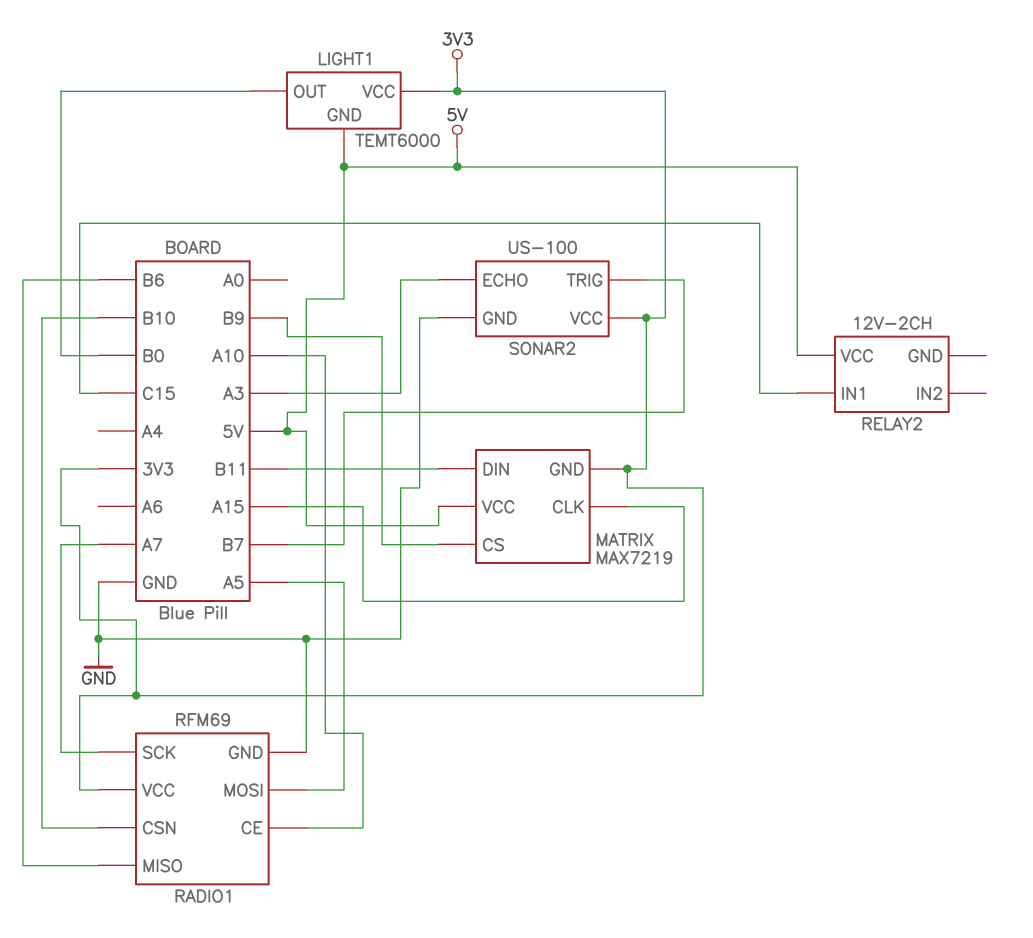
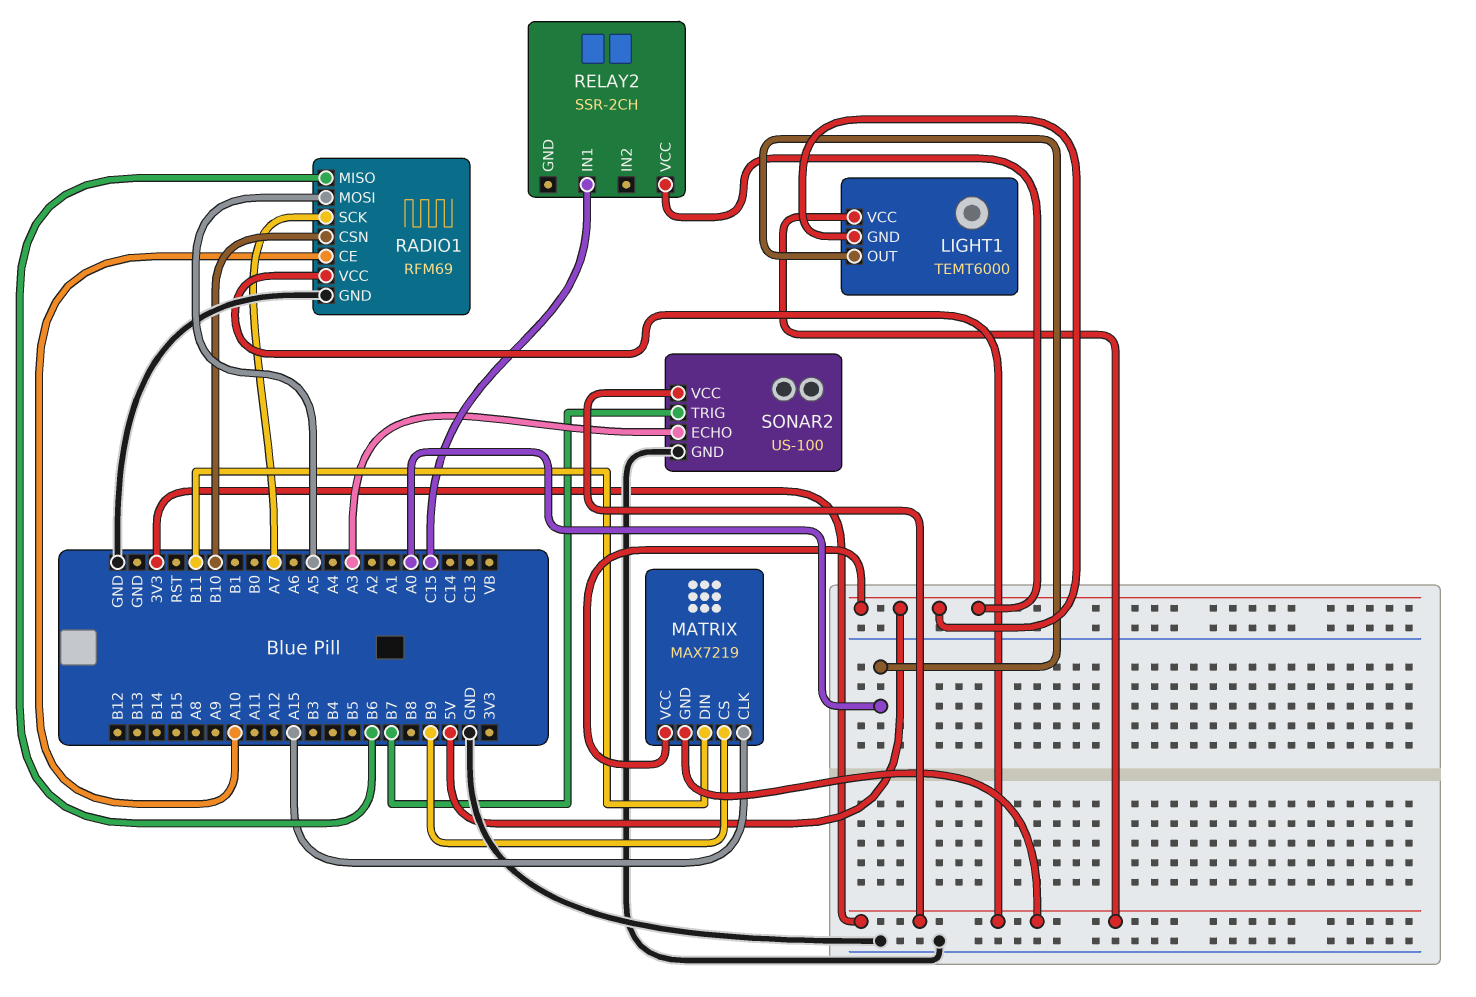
LIGHT1 pin OUT: B0 -> A0
RELAY2: 12V-2CH -> SSR-2CH

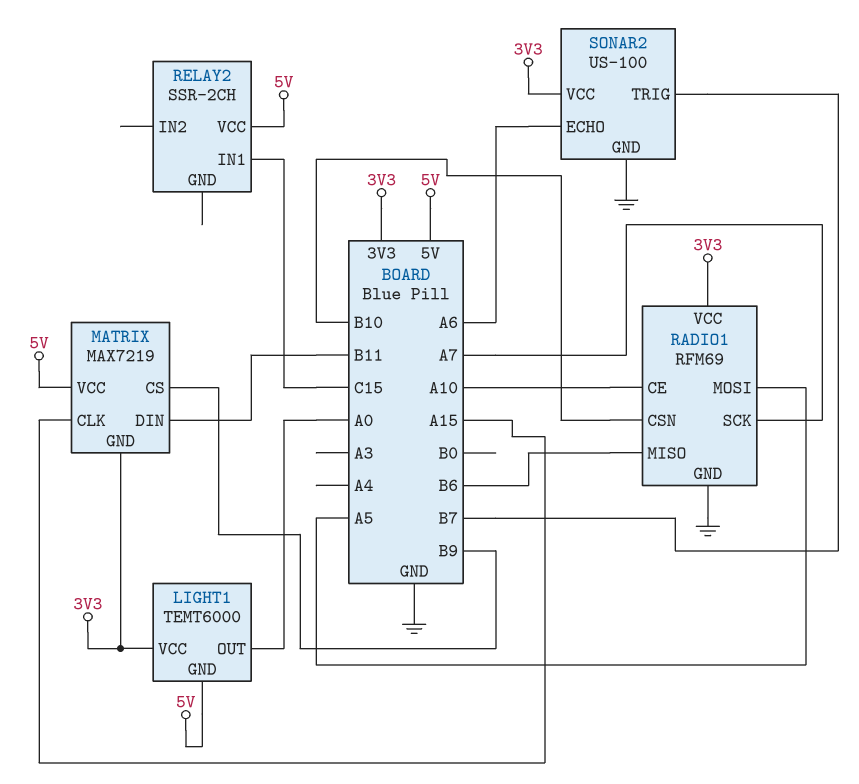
SONAR2 pin ECHO: A3 -> A6

